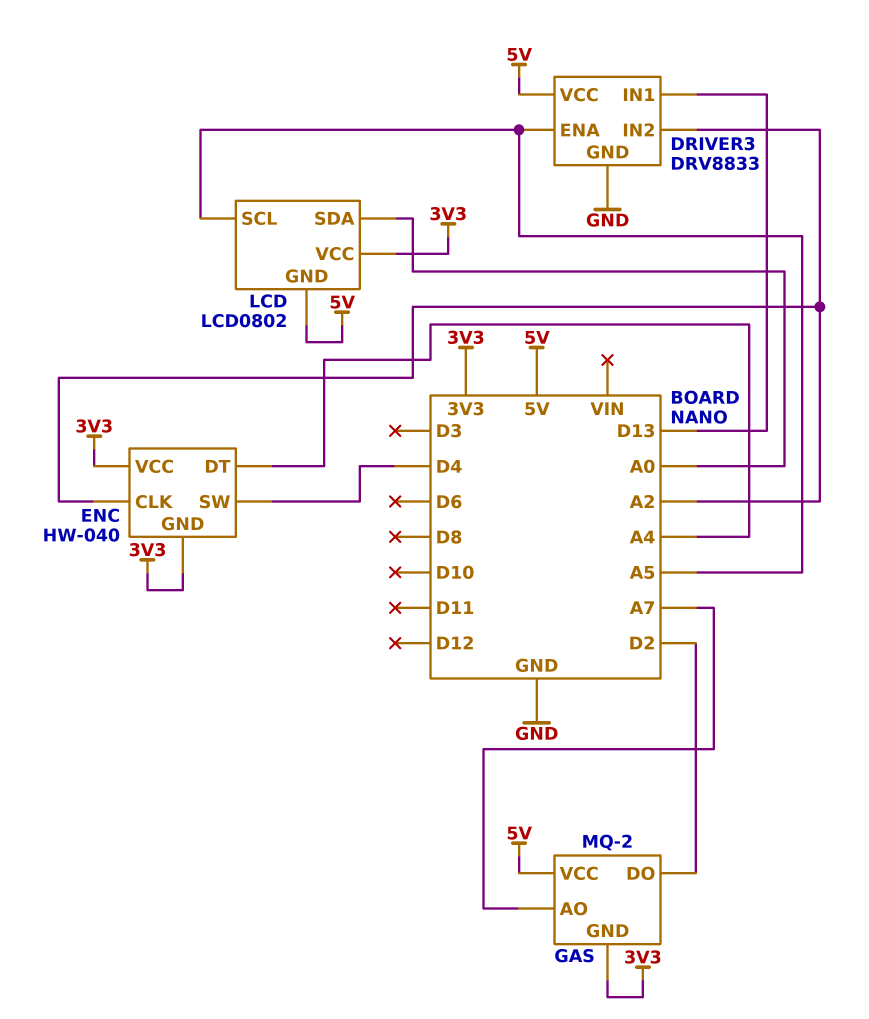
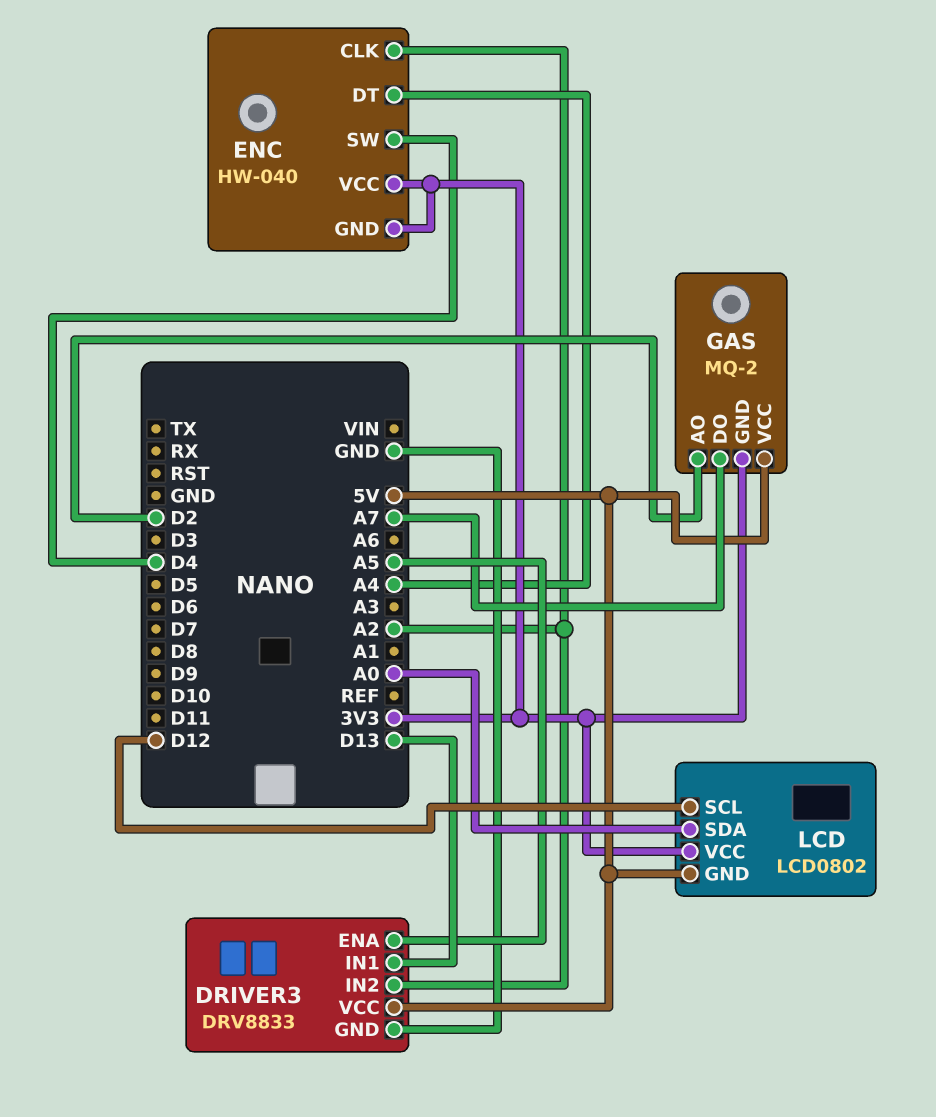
GAS pin AO: A7 -> D2
GAS pin DO: D2 -> A7
LCD pin SCL: A5 -> D12

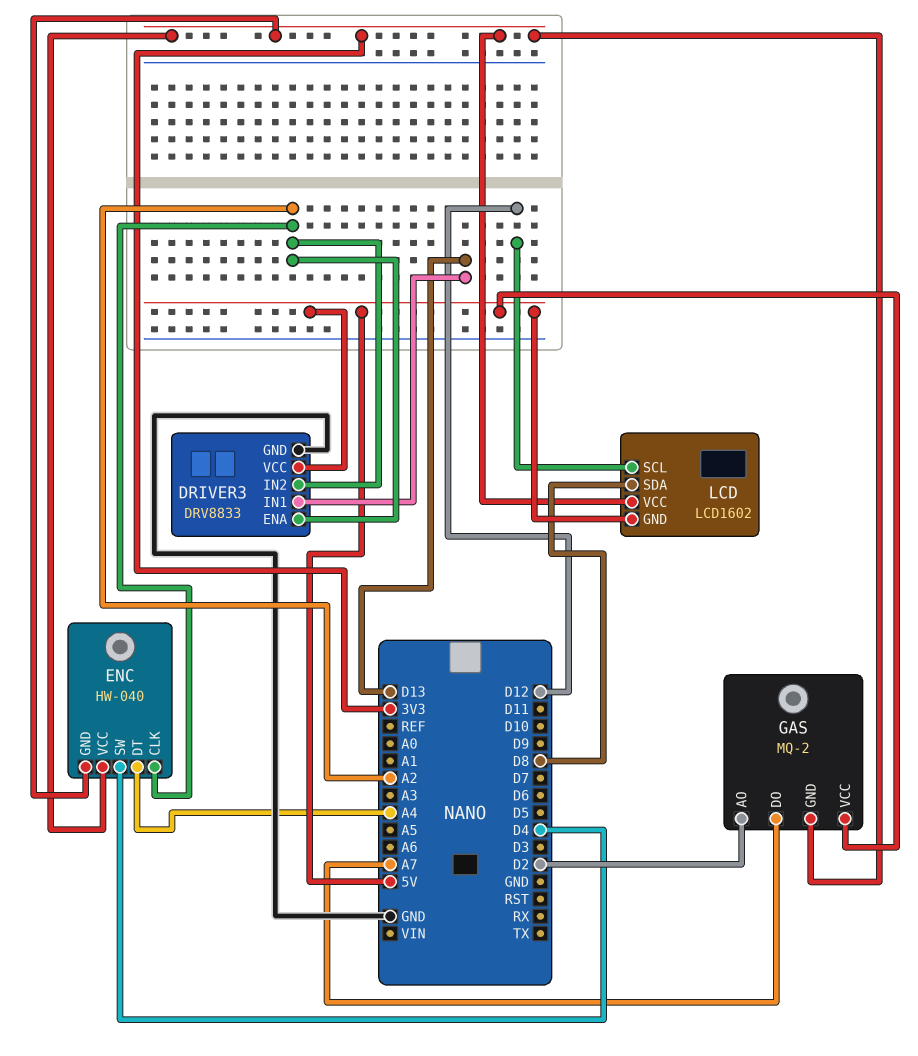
DRIVER3 pin ENA: A5 -> A2
LCD: LCD0802 -> LCD1602
LCD pin SDA: A0 -> D8

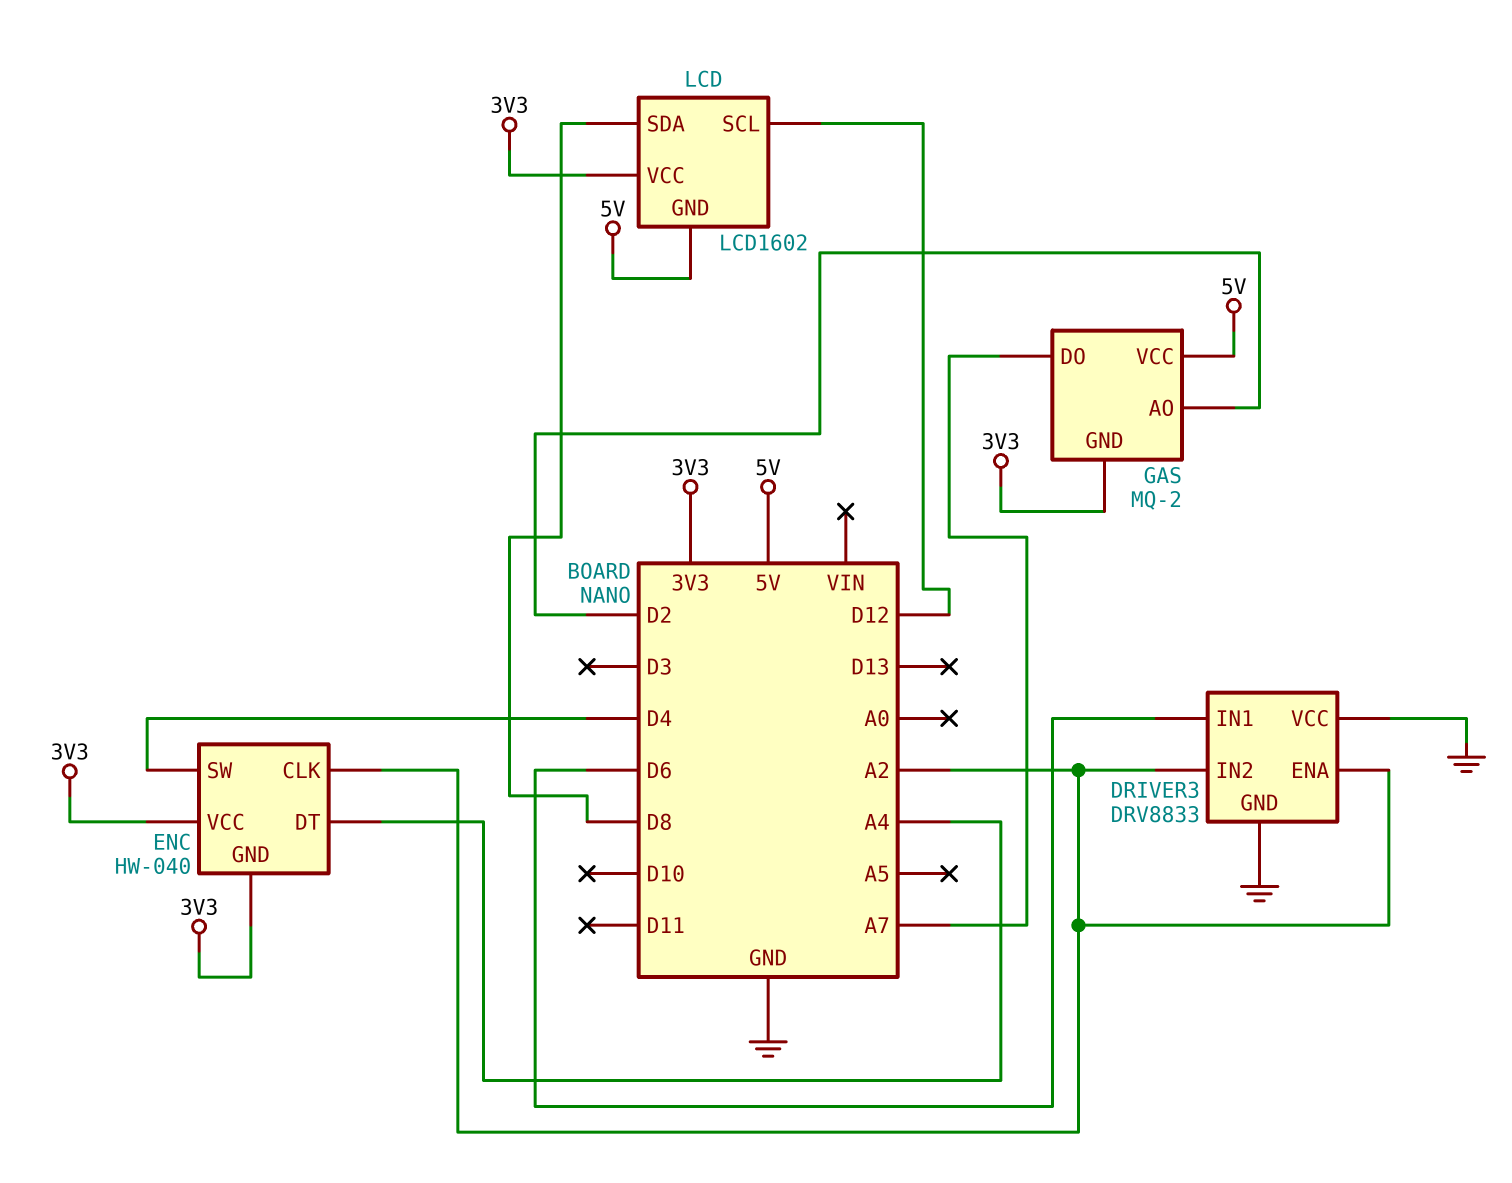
DRIVER3 pin IN1: D13 -> D6
DRIVER3 pin VCC: 5V -> GND

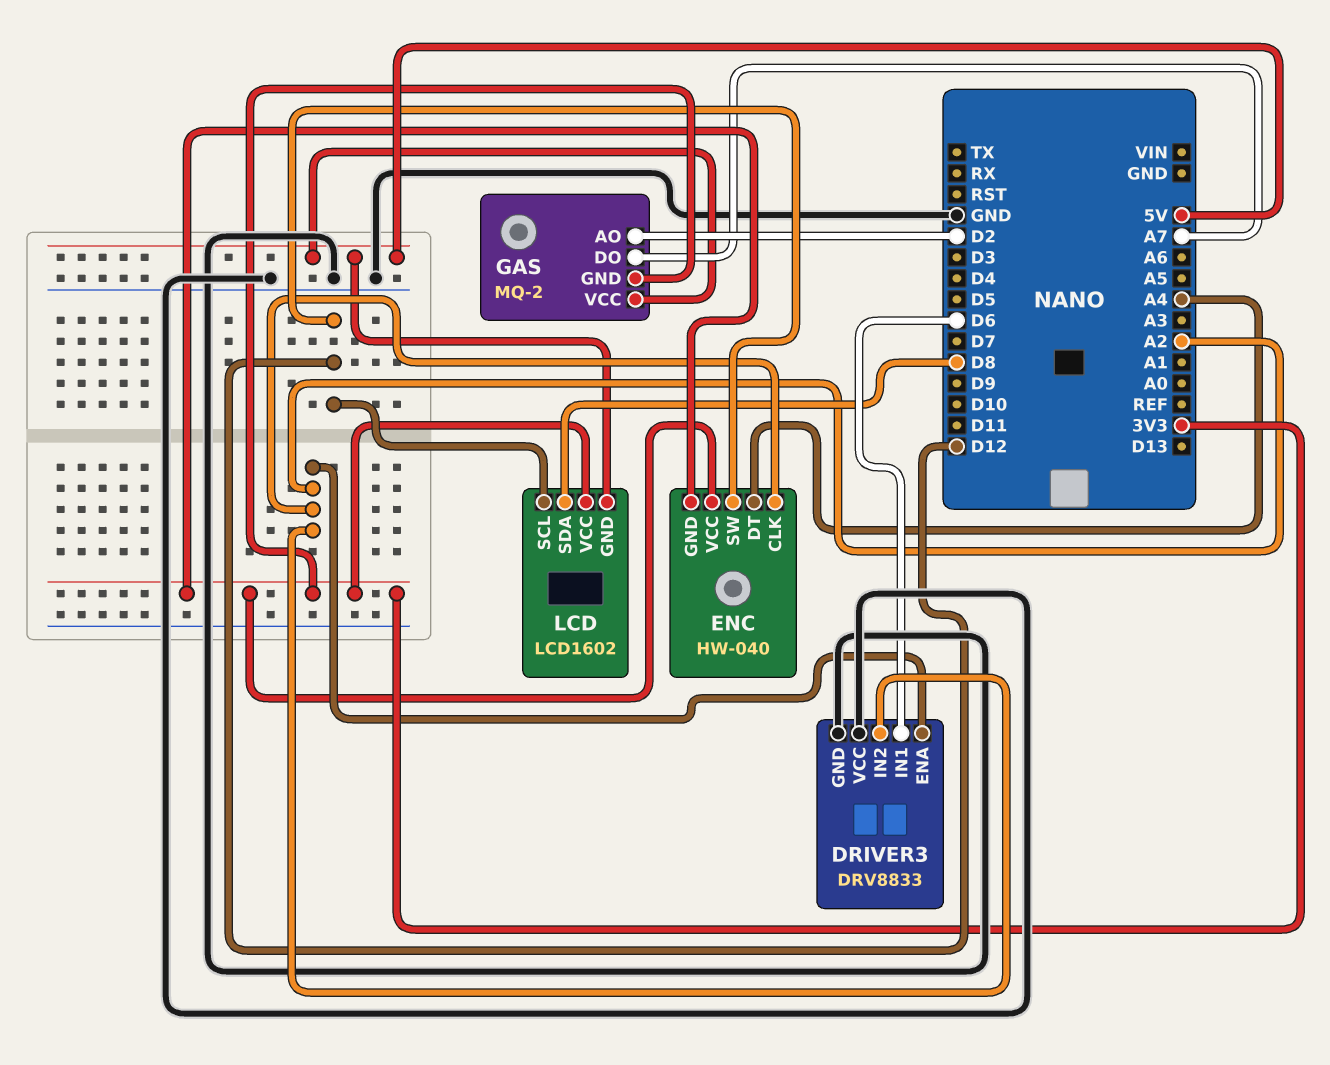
ENC pin SW: D4 -> D12

